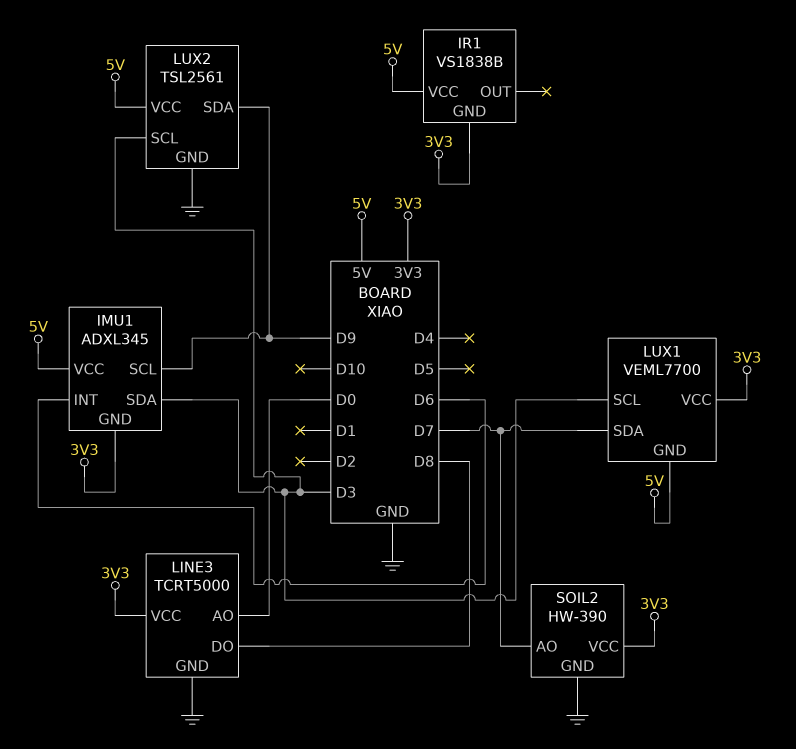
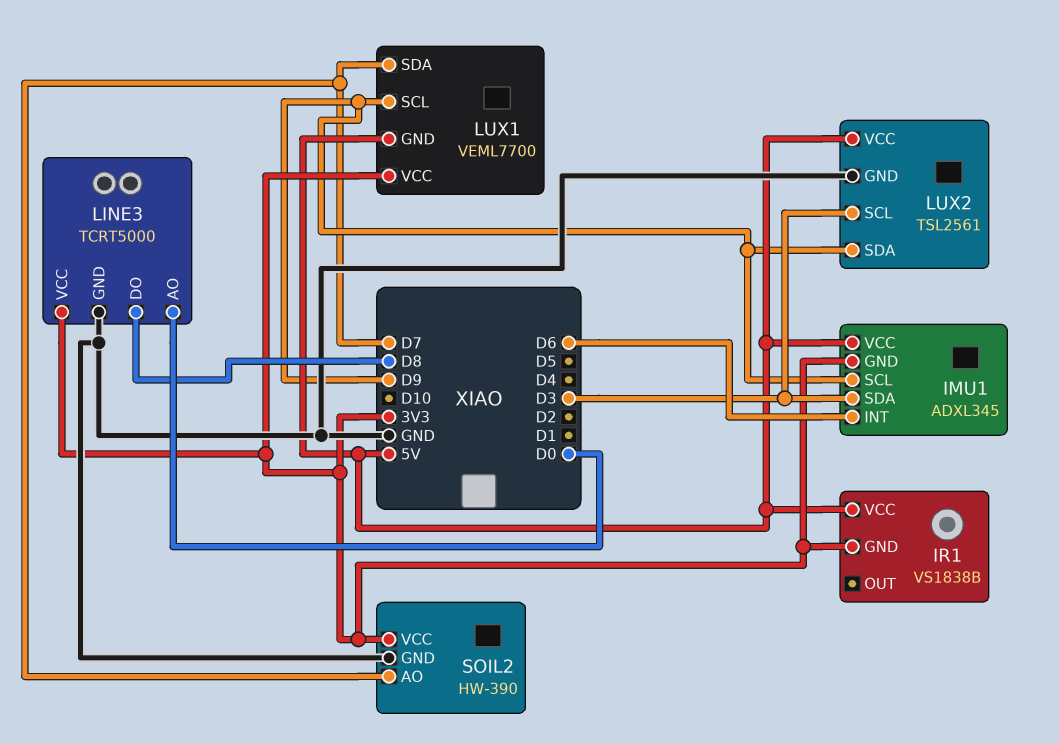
LUX1 pin SCL: D3 -> D9

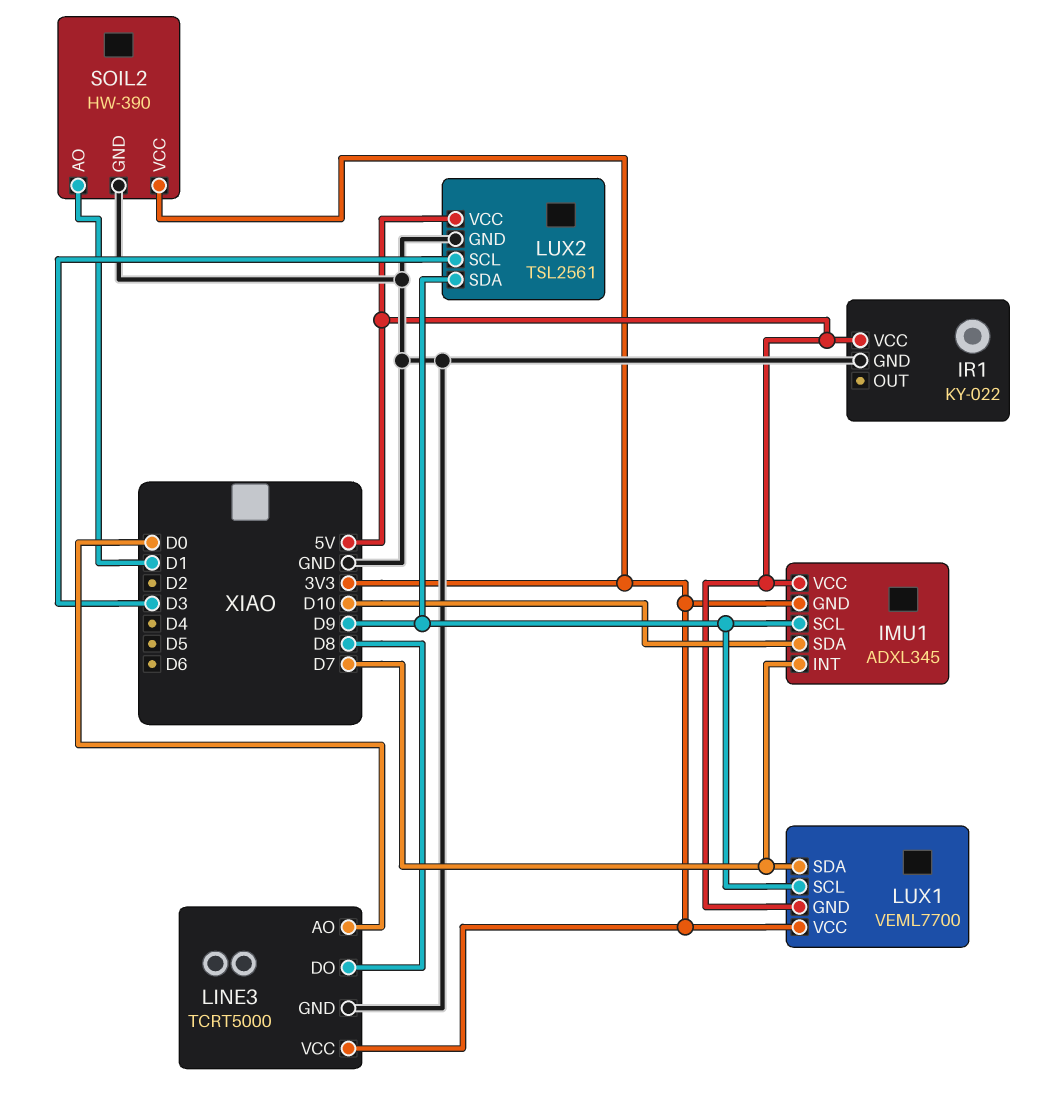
IMU1 pin INT: D6 -> D7
IMU1 pin SDA: D3 -> D10
IR1: VS1838B -> KY-022
IR1 pin GND: 3V3 -> GND
SOIL2 pin AO: D7 -> D1

